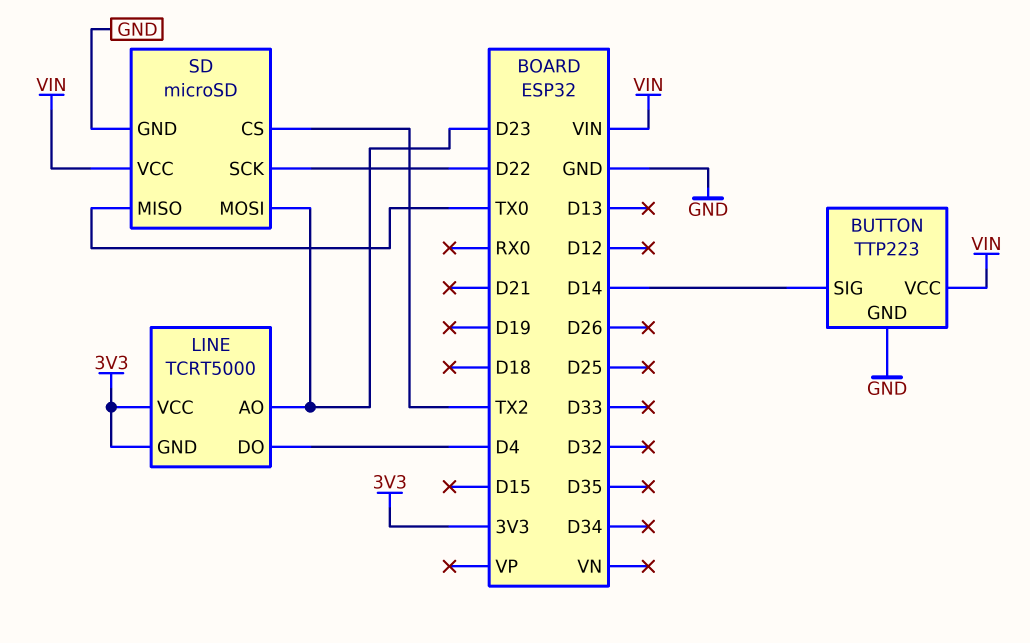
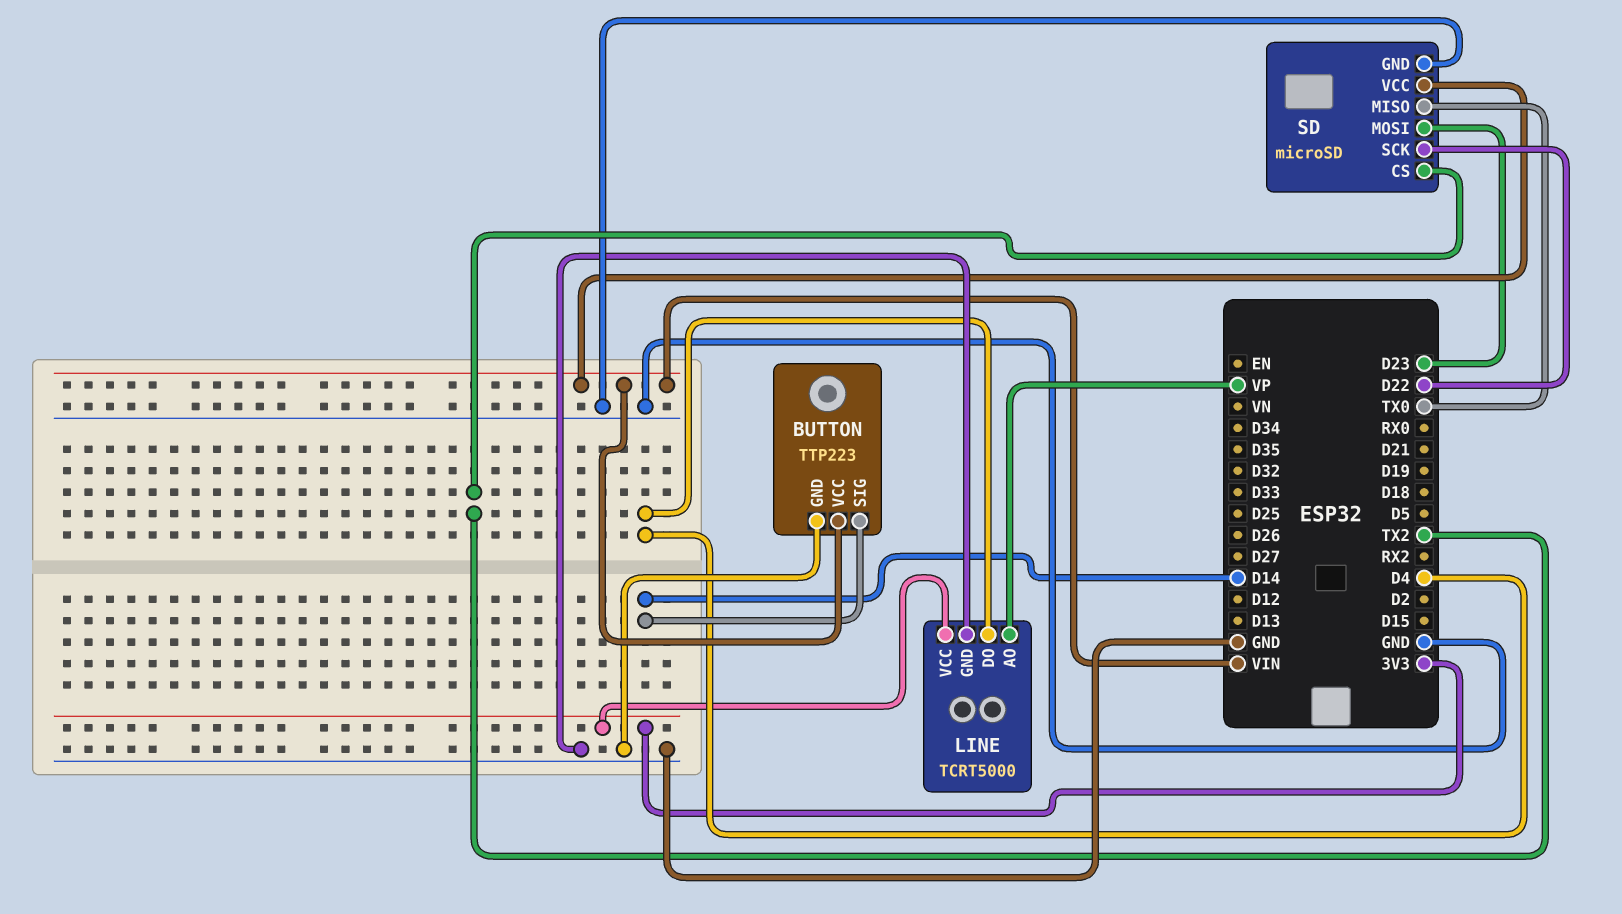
LINE pin AO: D23 -> VP
LINE pin GND: 3V3 -> GND

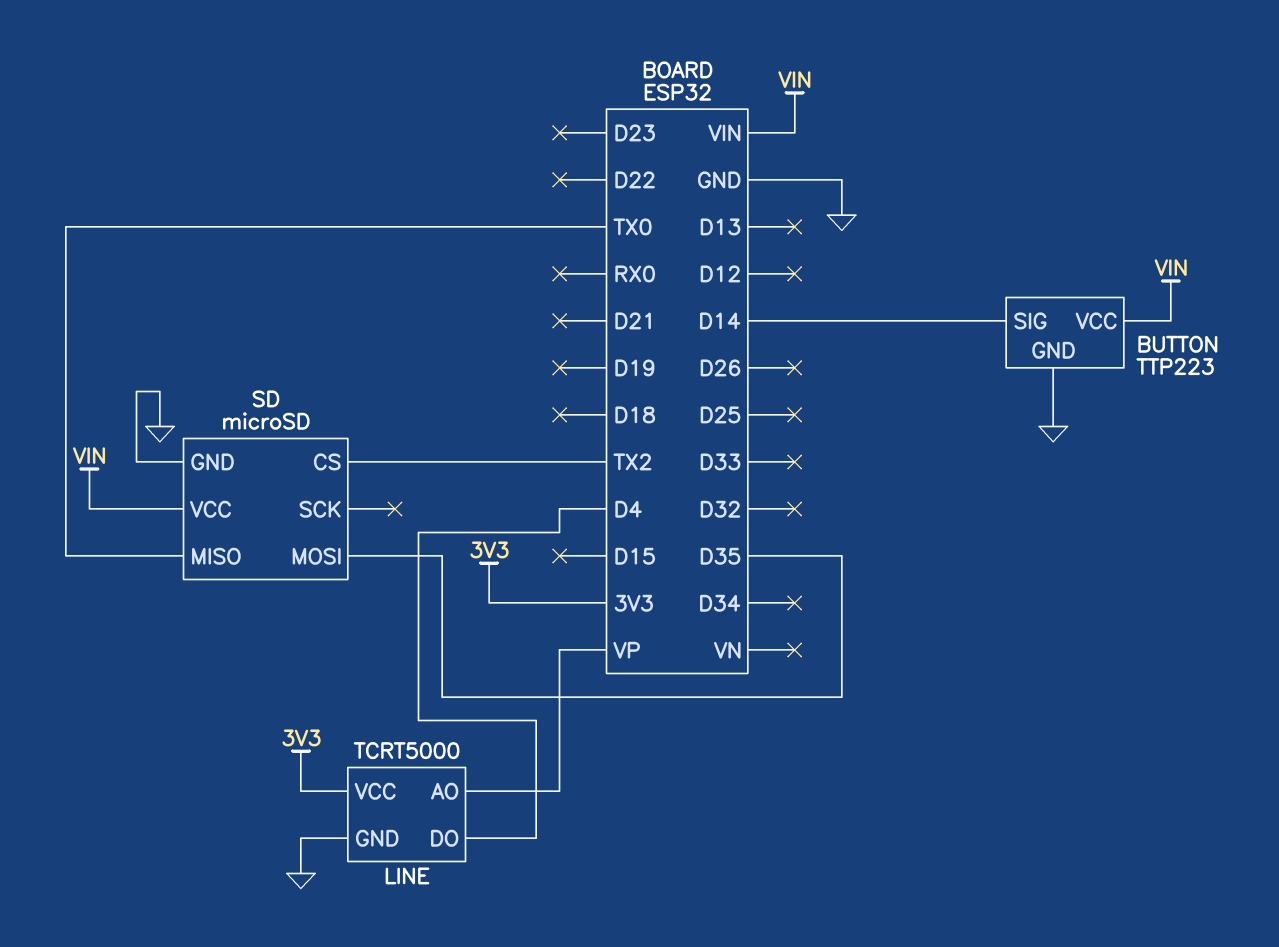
SD pin MOSI: D23 -> D35
SD pin SCK: D22 -> none

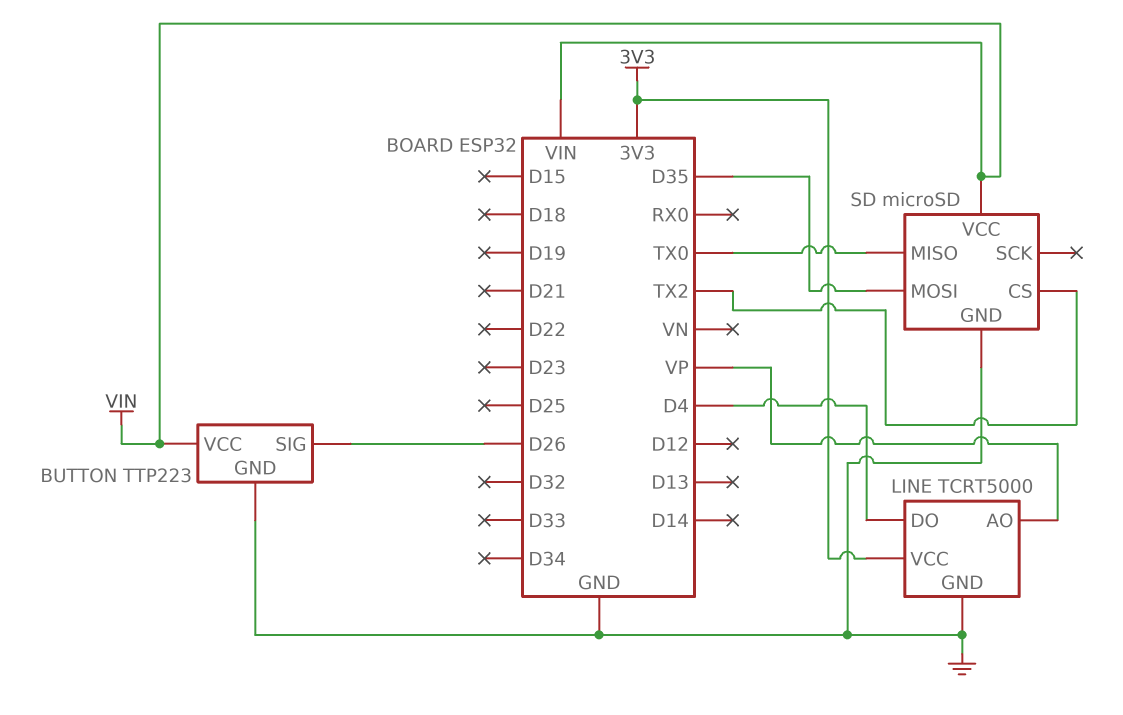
BUTTON pin SIG: D14 -> D26

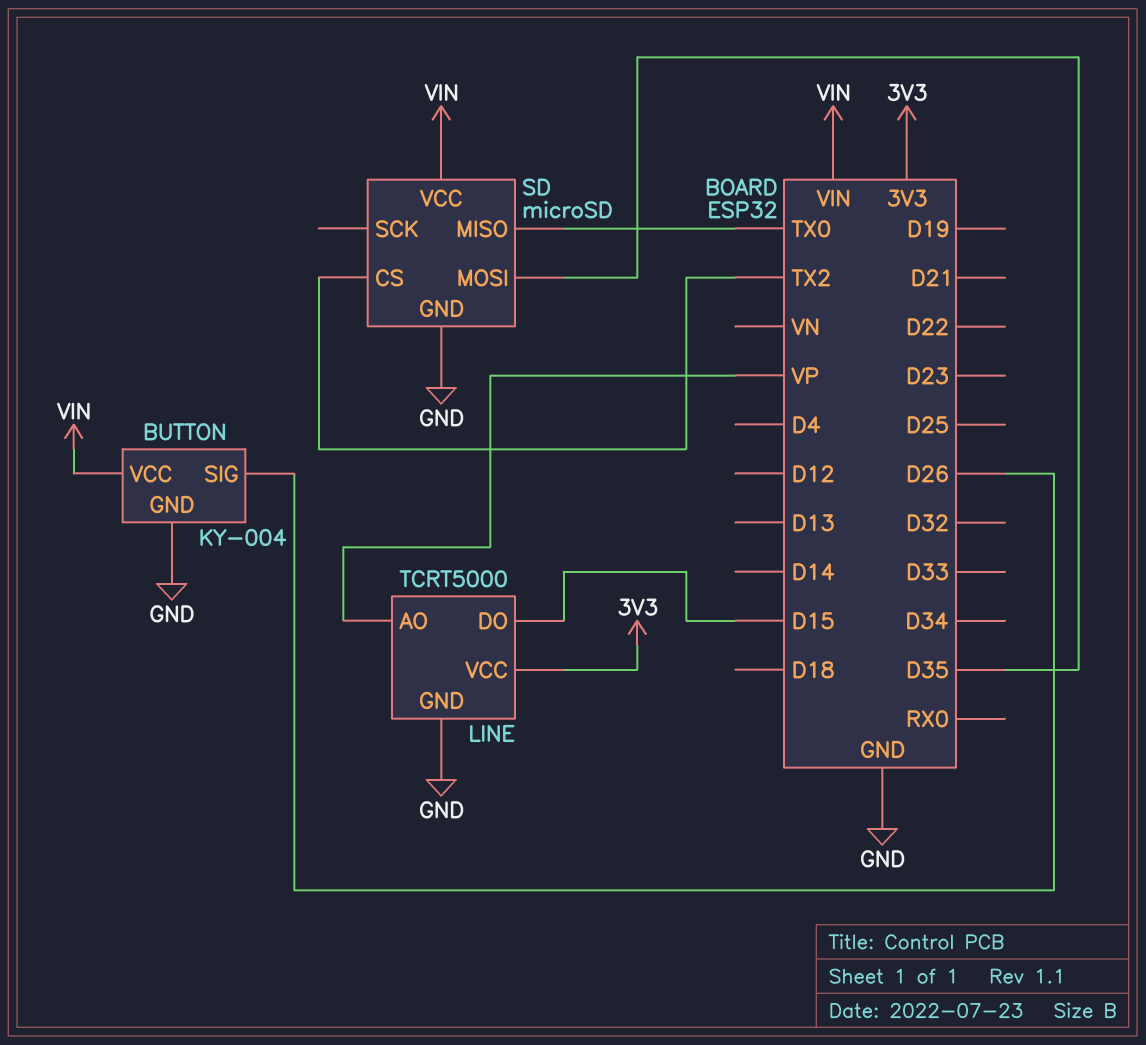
BUTTON: TTP223 -> KY-004
LINE pin DO: D4 -> D15

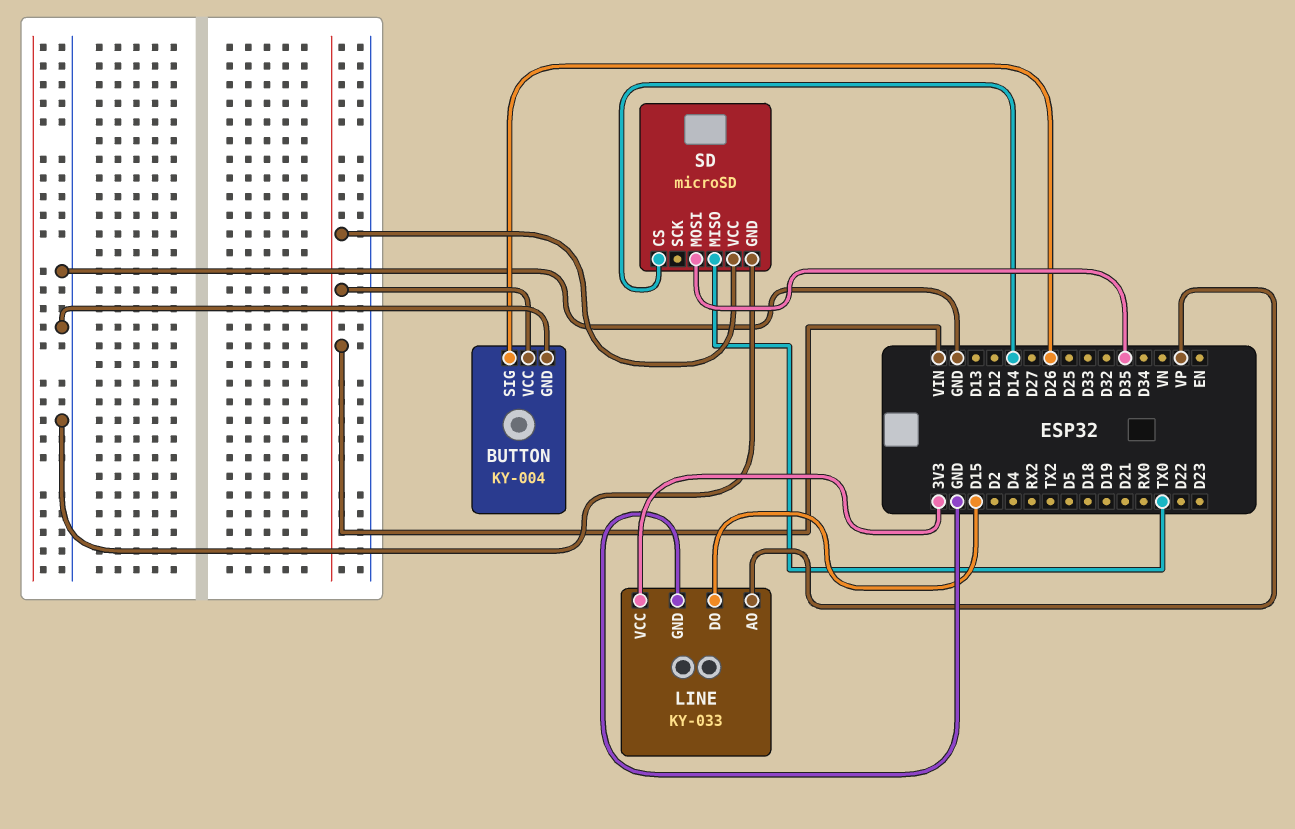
LINE: TCRT5000 -> KY-033
SD pin CS: TX2 -> D14

